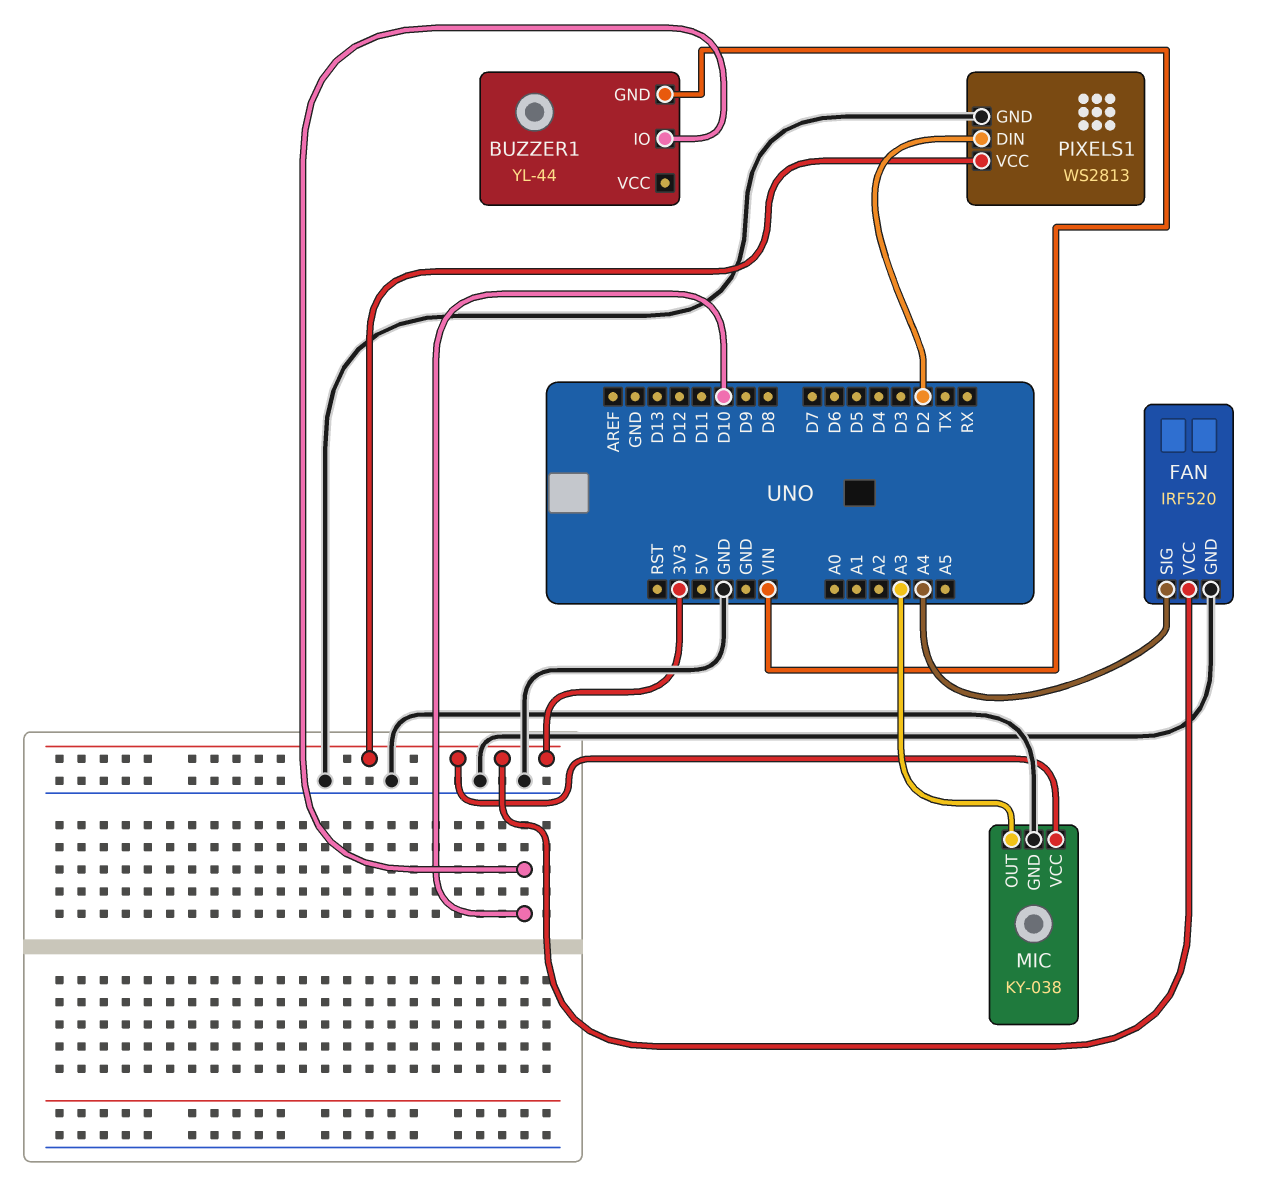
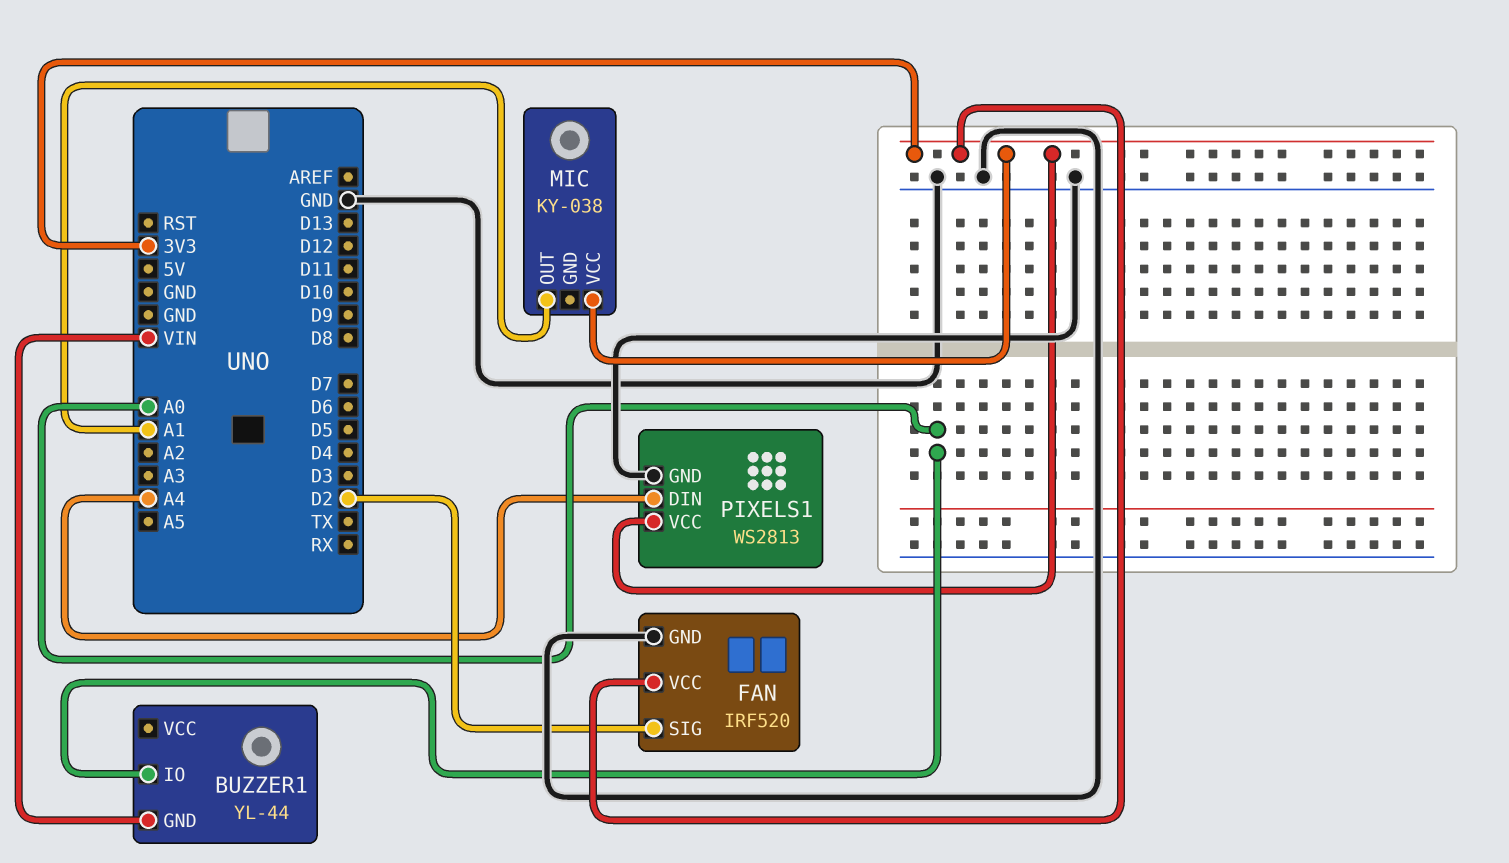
BUZZER1 pin IO: D10 -> A0
FAN pin SIG: A4 -> D2
MIC pin GND: GND -> none
MIC pin OUT: A3 -> A1
PIXELS1 pin DIN: D2 -> A4

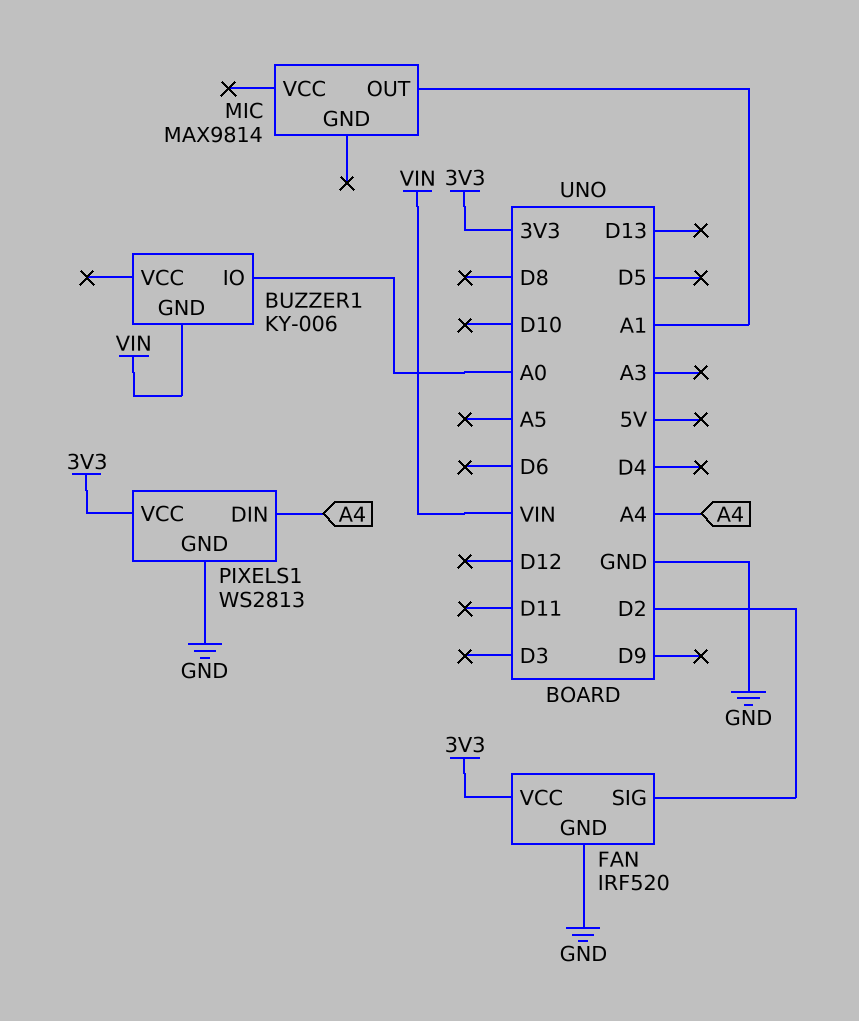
BUZZER1: YL-44 -> KY-006
MIC: KY-038 -> MAX9814
MIC pin VCC: 3V3 -> none

